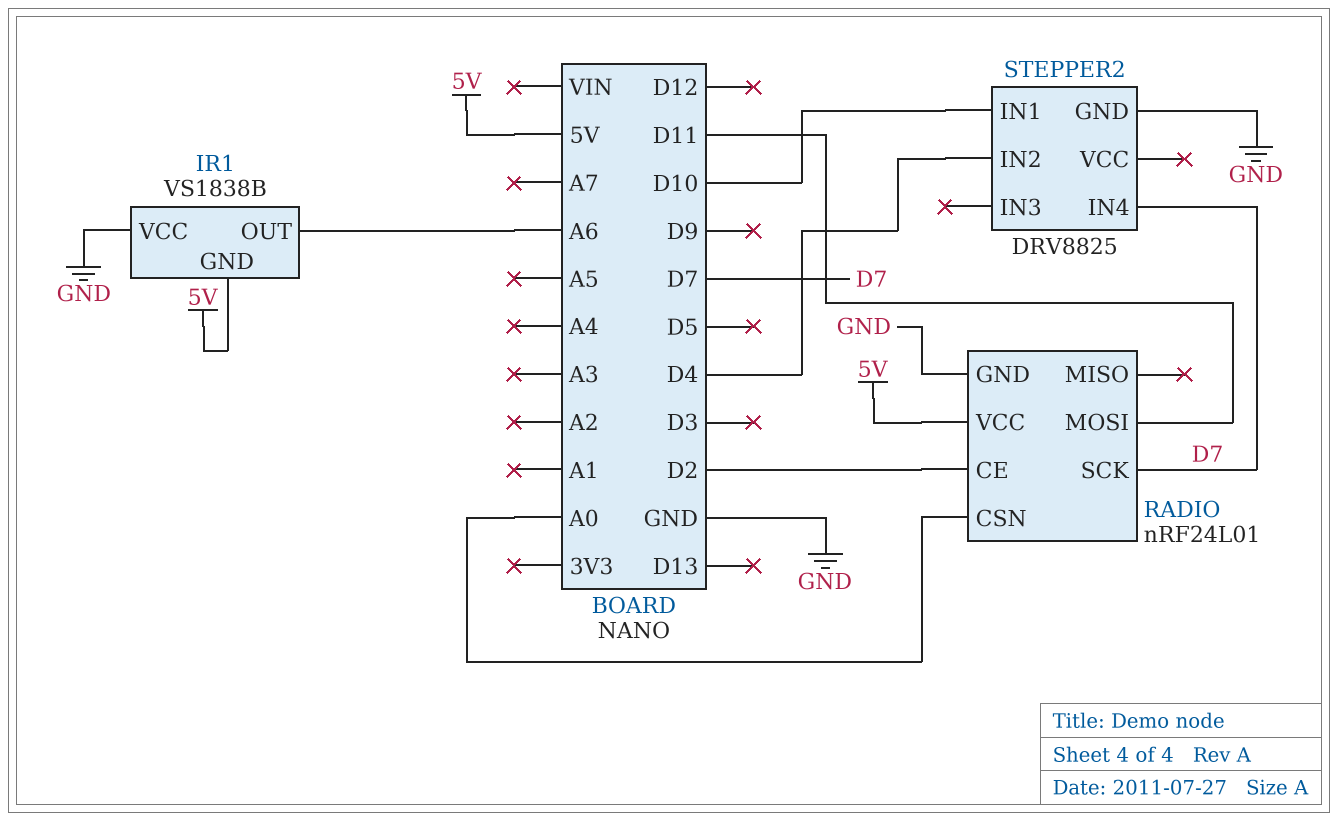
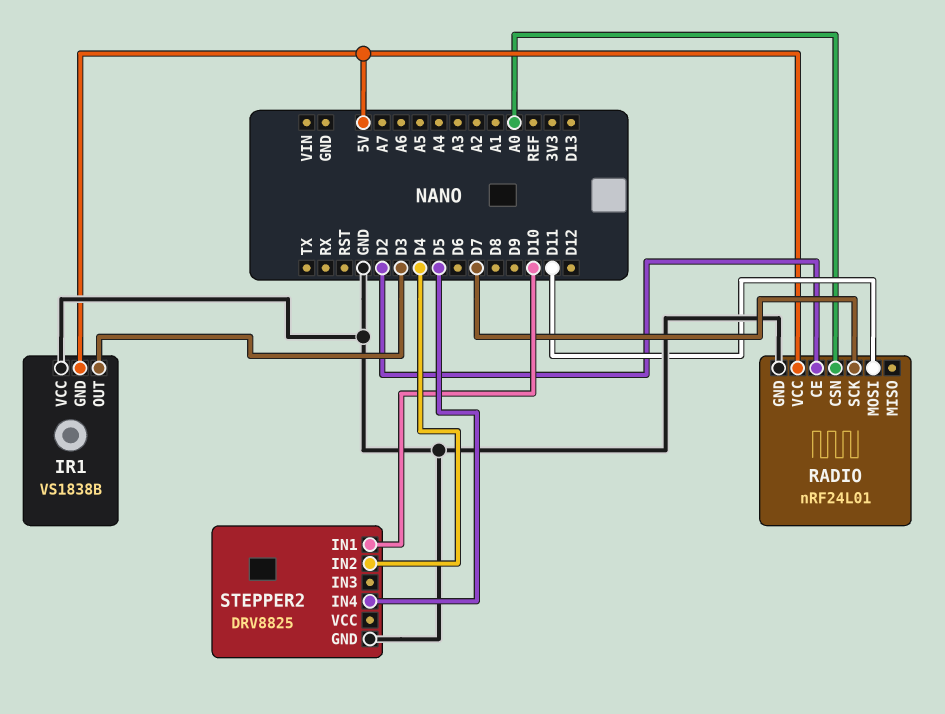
IR1 pin OUT: A6 -> D3
STEPPER2 pin IN4: D7 -> D5

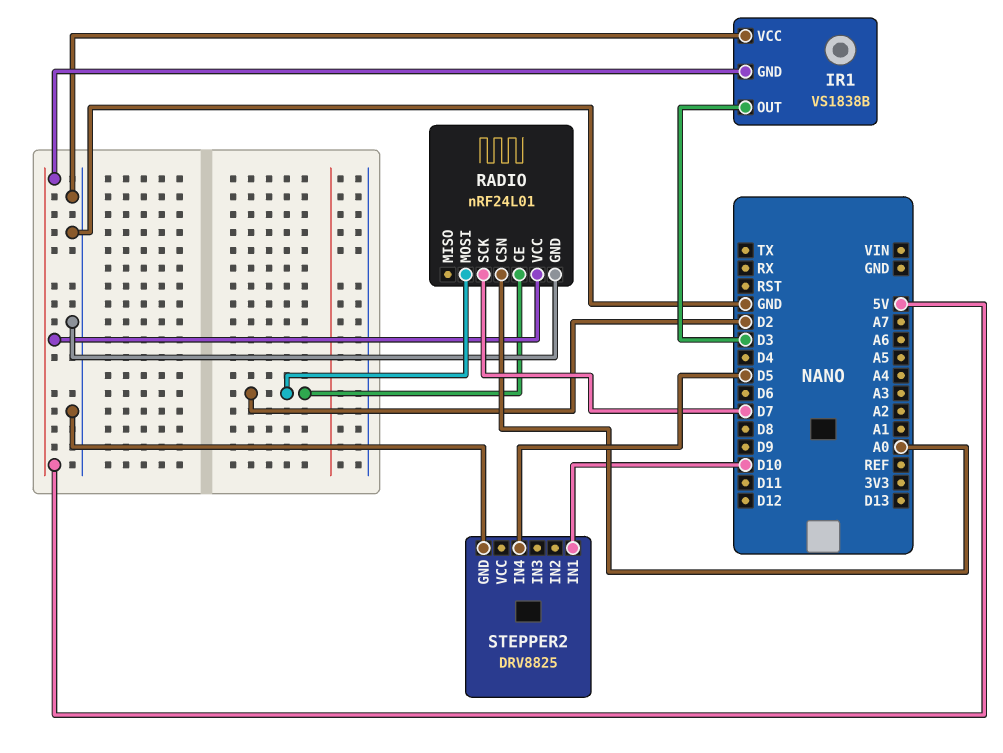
RADIO pin MOSI: D11 -> D2
STEPPER2 pin IN2: D4 -> none

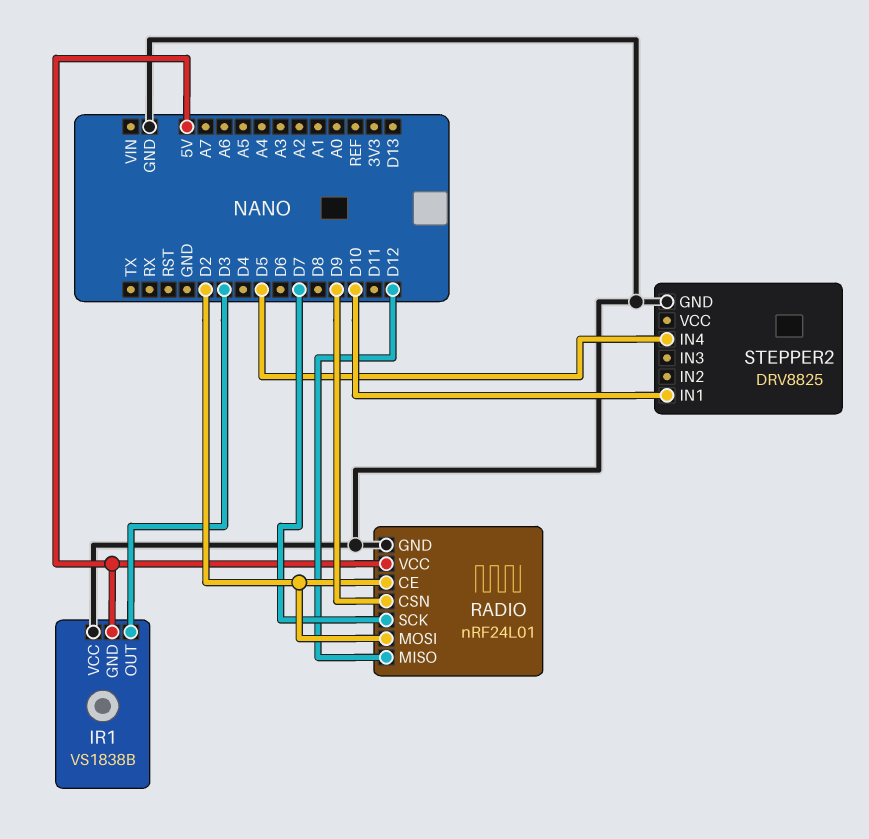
RADIO pin CSN: A0 -> D9
RADIO pin MISO: none -> D12

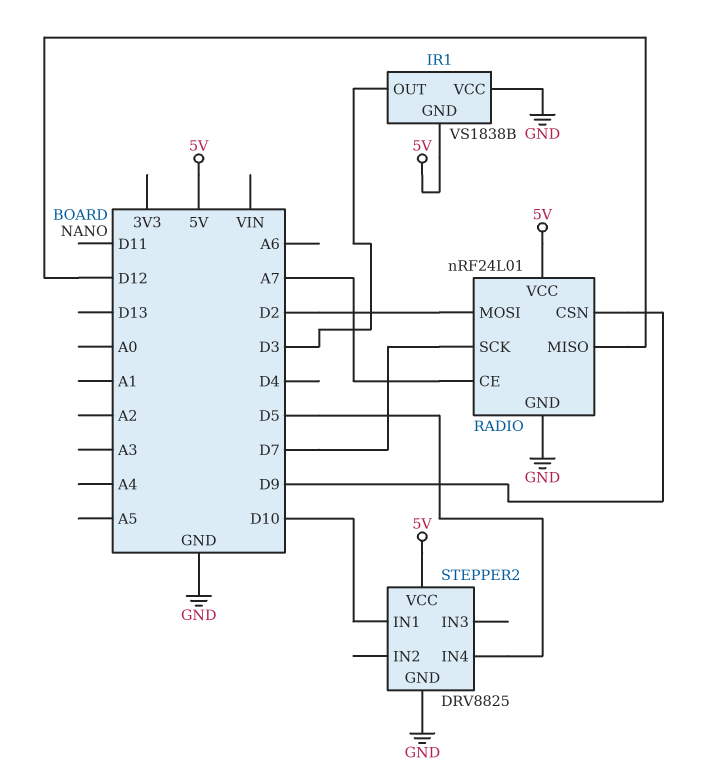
RADIO pin CE: D2 -> A7
STEPPER2 pin VCC: none -> 5V

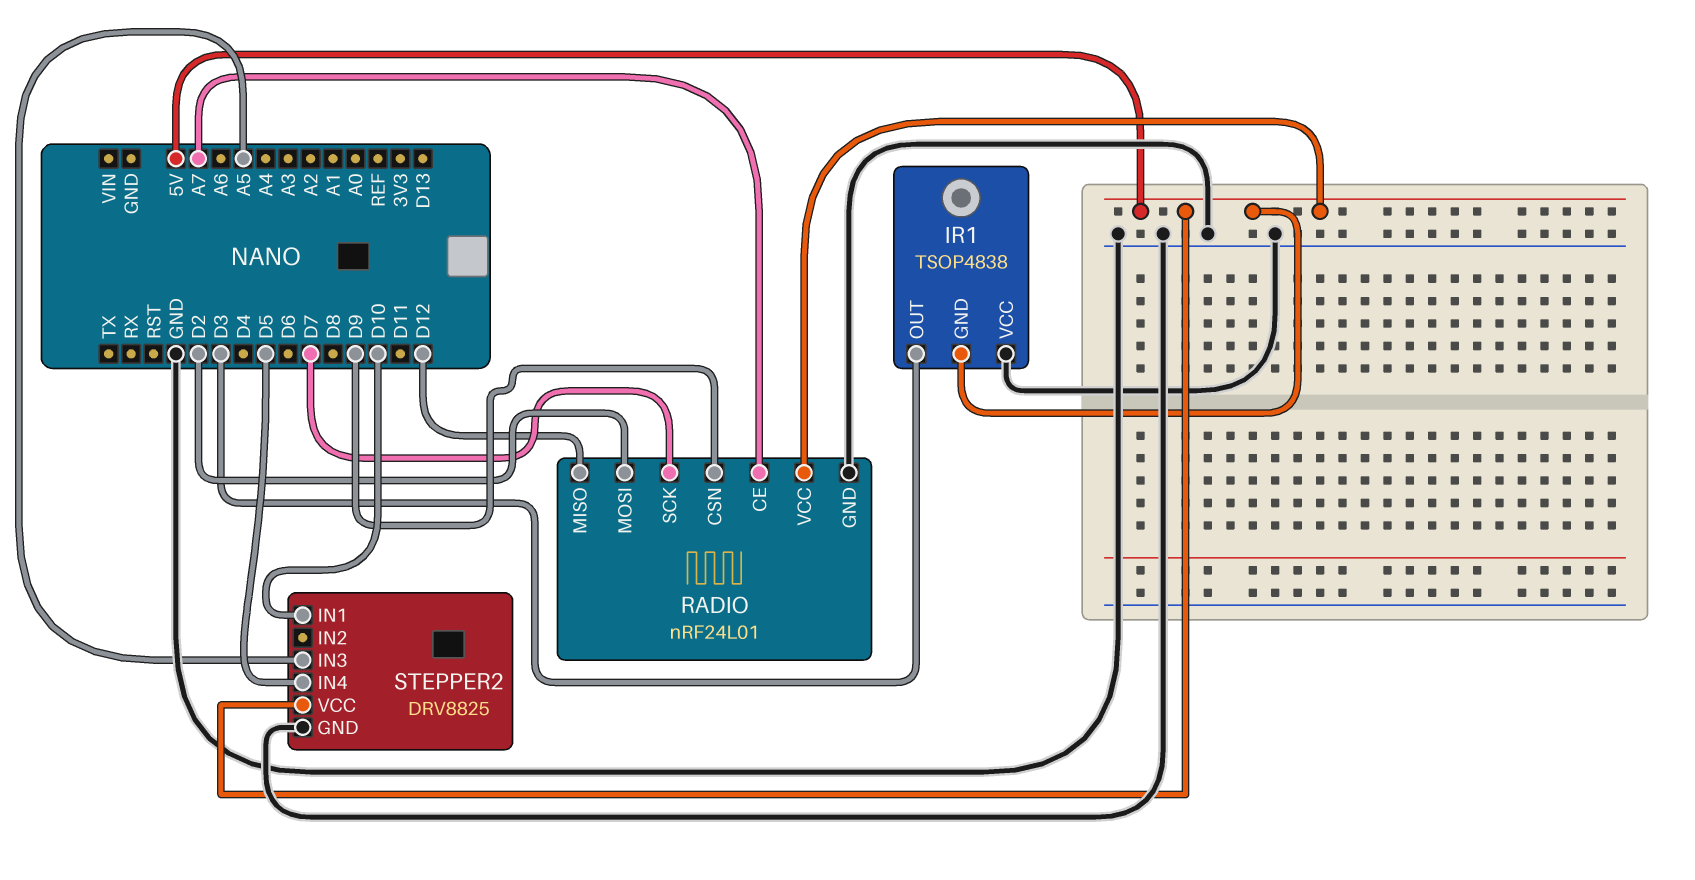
IR1: VS1838B -> TSOP4838
STEPPER2 pin IN3: none -> A5

